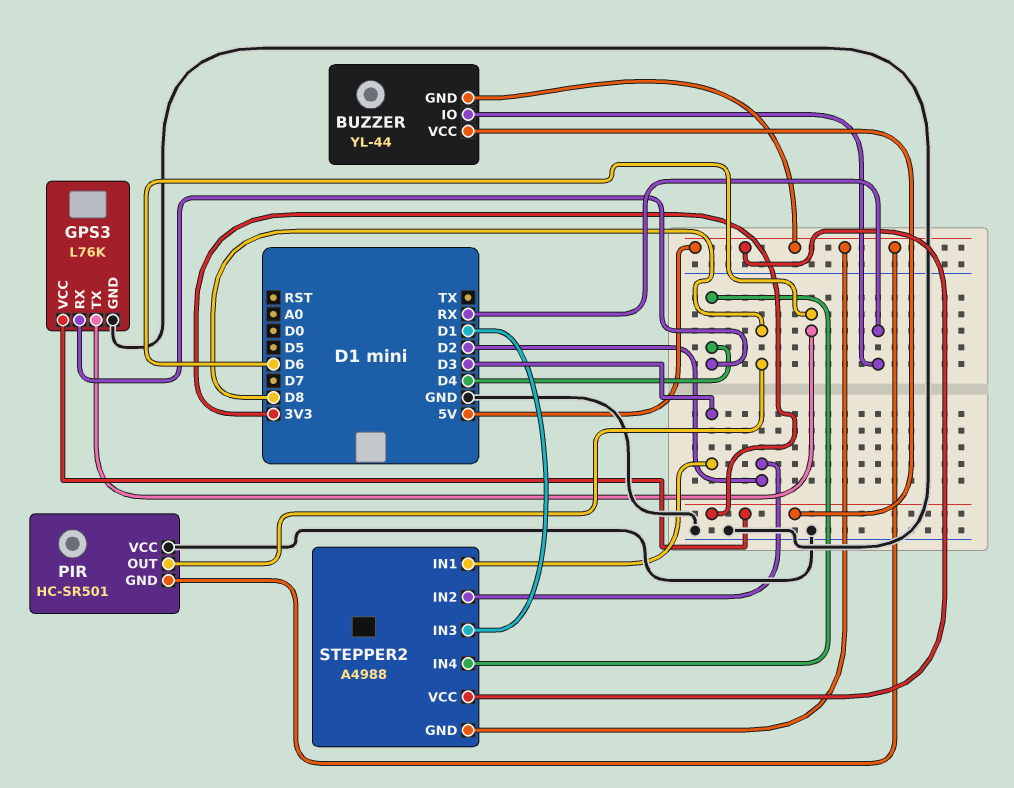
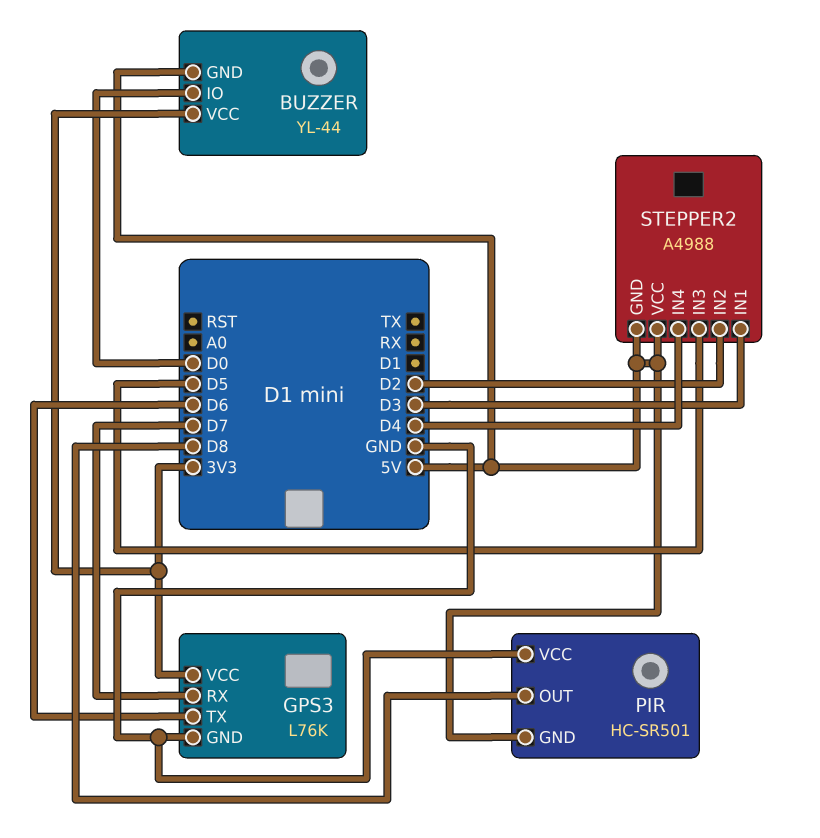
BUZZER pin IO: RX -> D0
GPS3 pin RX: D4 -> D7
STEPPER2 pin IN3: D1 -> D5

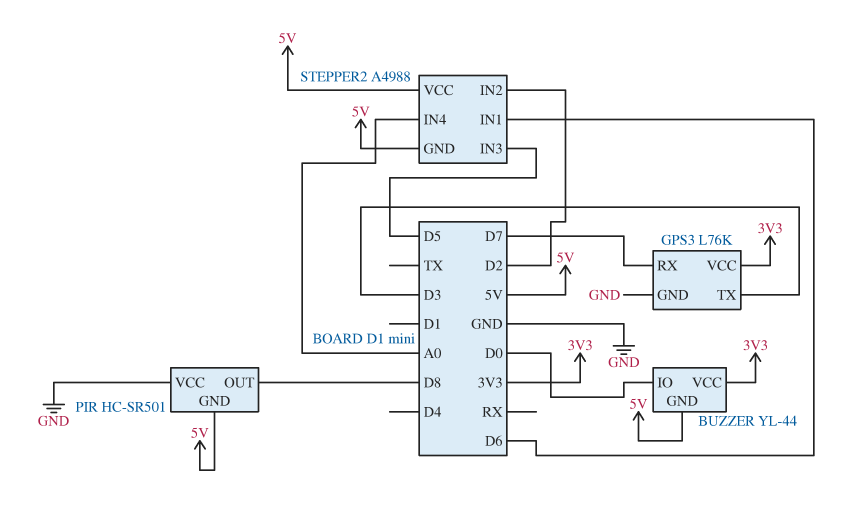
GPS3 pin TX: D6 -> D3
STEPPER2 pin IN1: D3 -> D6
STEPPER2 pin IN4: D4 -> A0

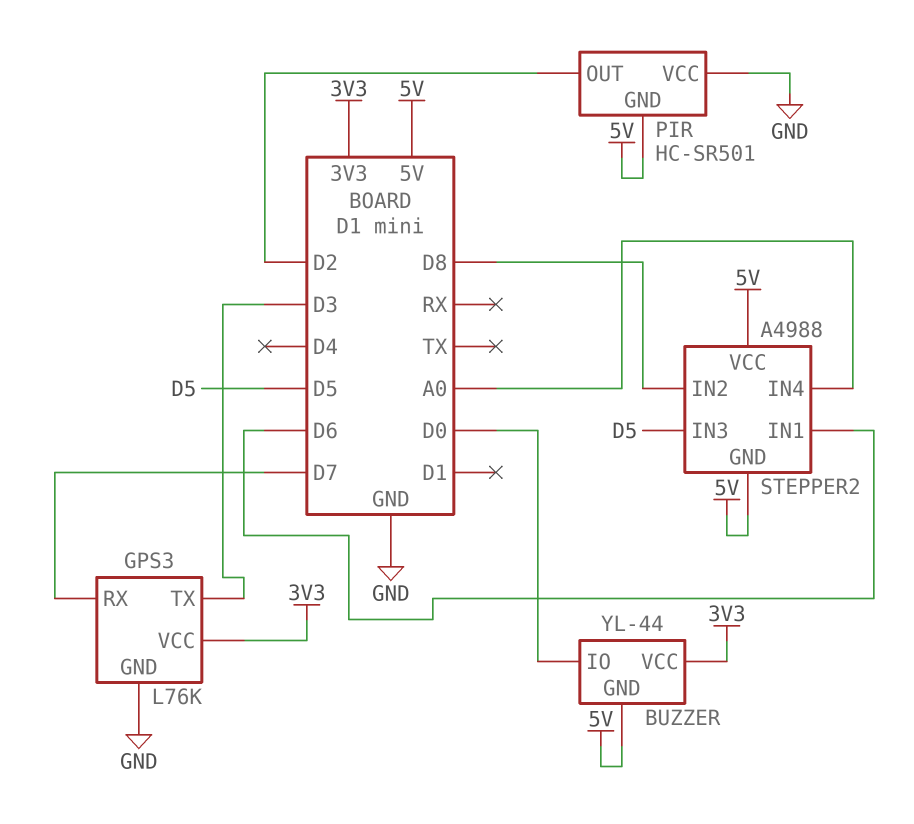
PIR pin OUT: D8 -> D2
STEPPER2 pin IN2: D2 -> D8

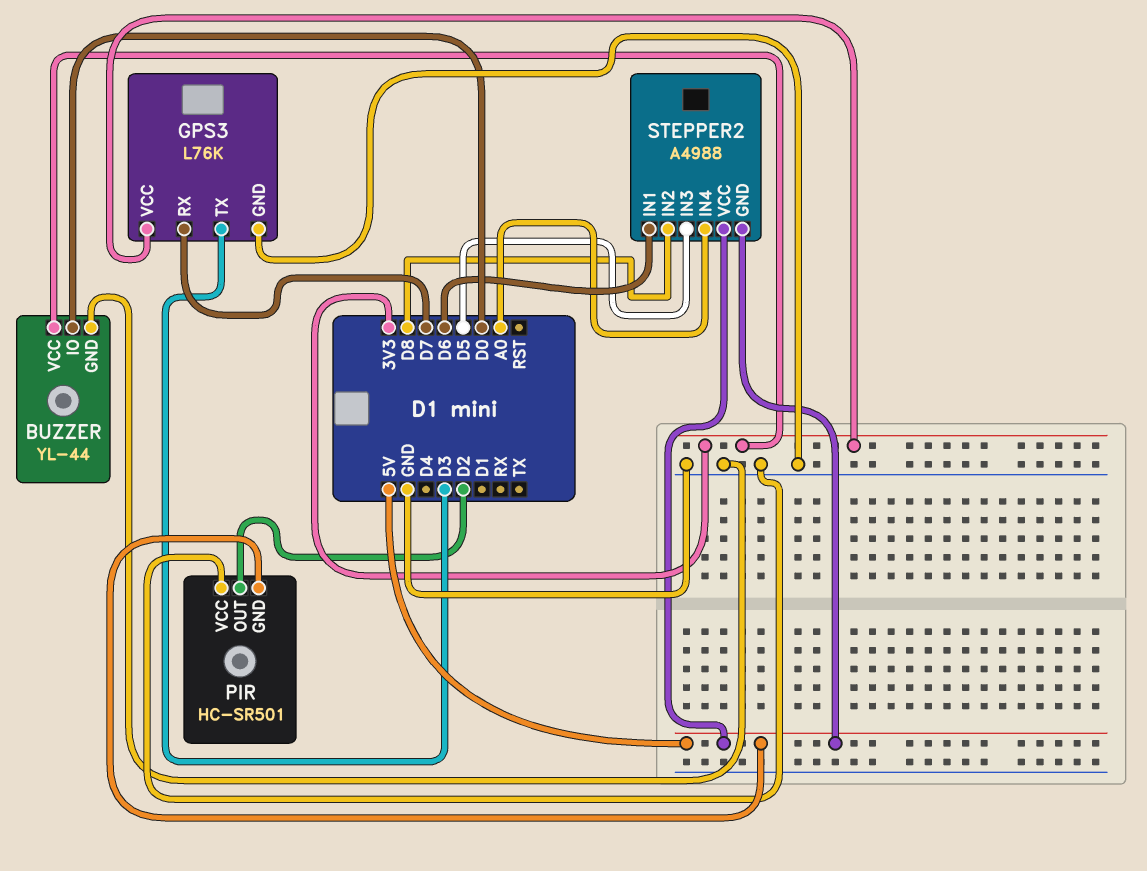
BUZZER pin GND: 5V -> GND

